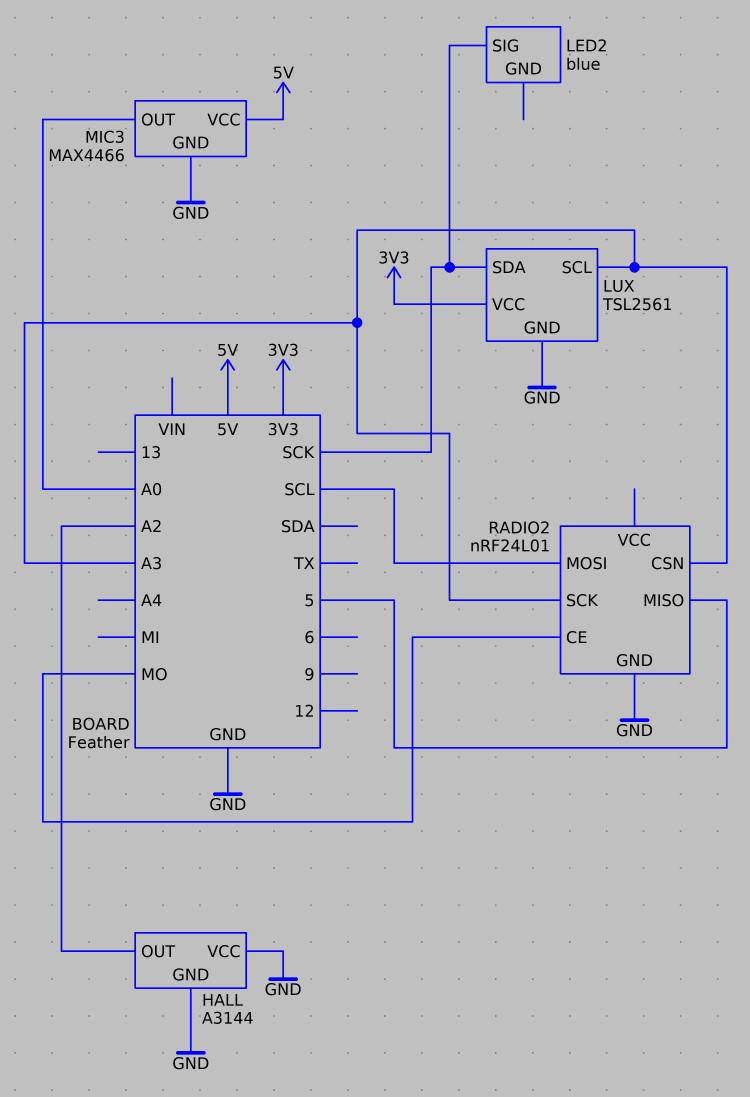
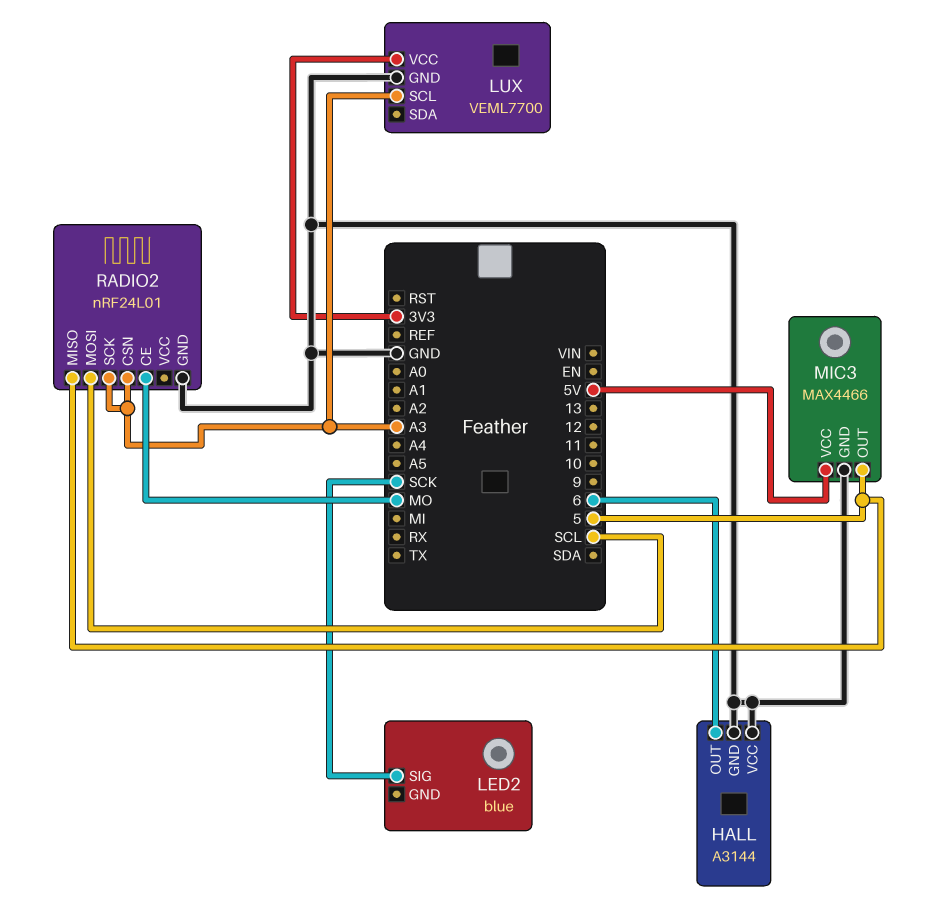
HALL pin OUT: A2 -> 6
LUX: TSL2561 -> VEML7700
LUX pin SDA: SCK -> none
MIC3 pin OUT: A0 -> 5

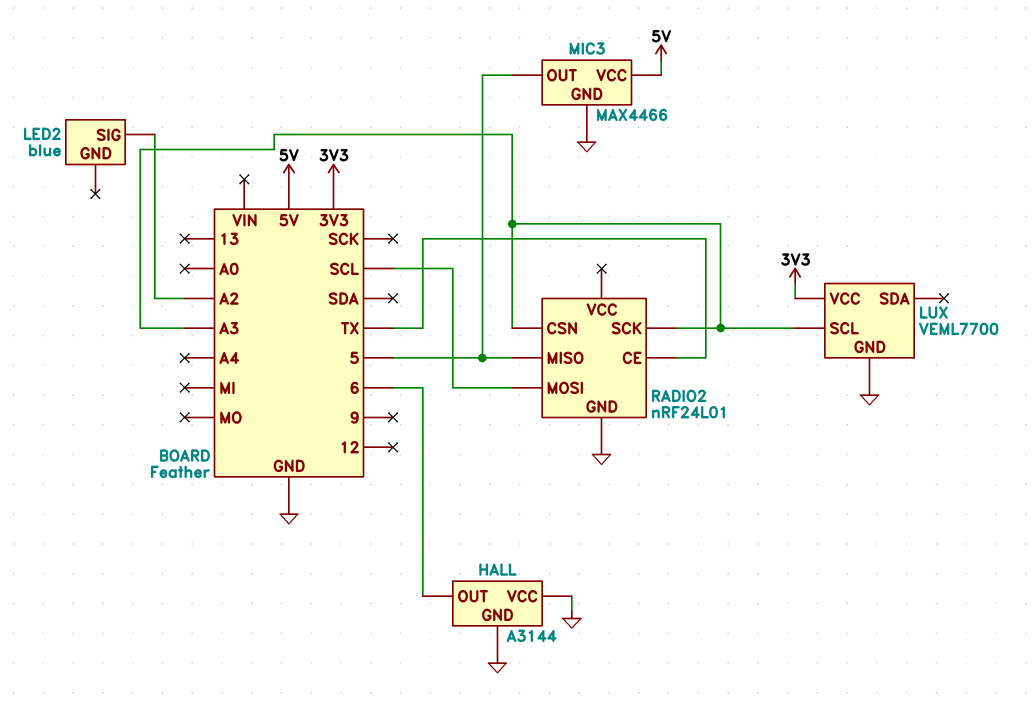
LED2 pin SIG: SCK -> A2
RADIO2 pin CE: MO -> TX

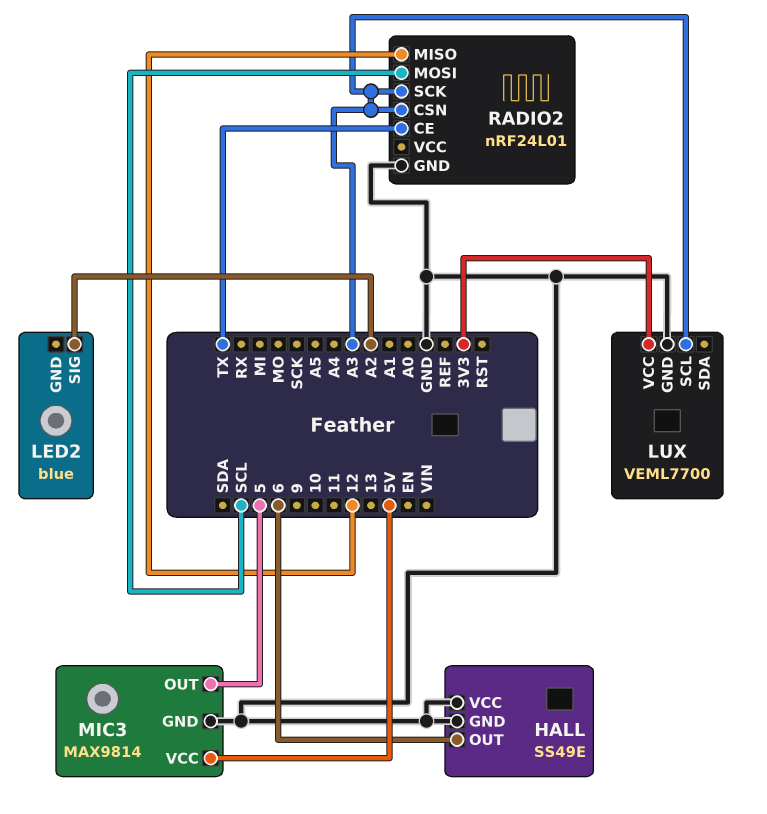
HALL: A3144 -> SS49E
MIC3: MAX4466 -> MAX9814
RADIO2 pin MISO: 5 -> 12

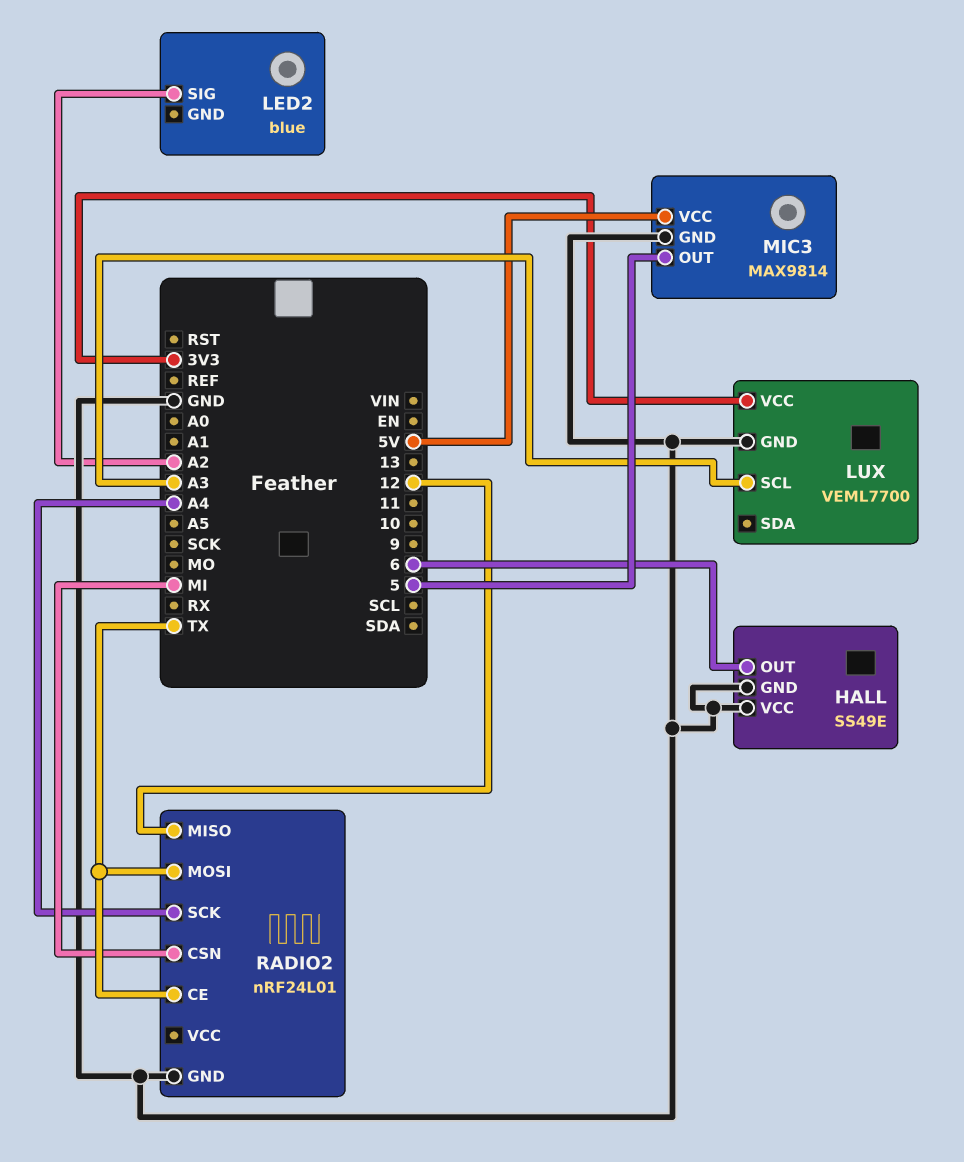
RADIO2 pin CSN: A3 -> MI
RADIO2 pin MOSI: SCL -> TX
RADIO2 pin SCK: A3 -> A4

